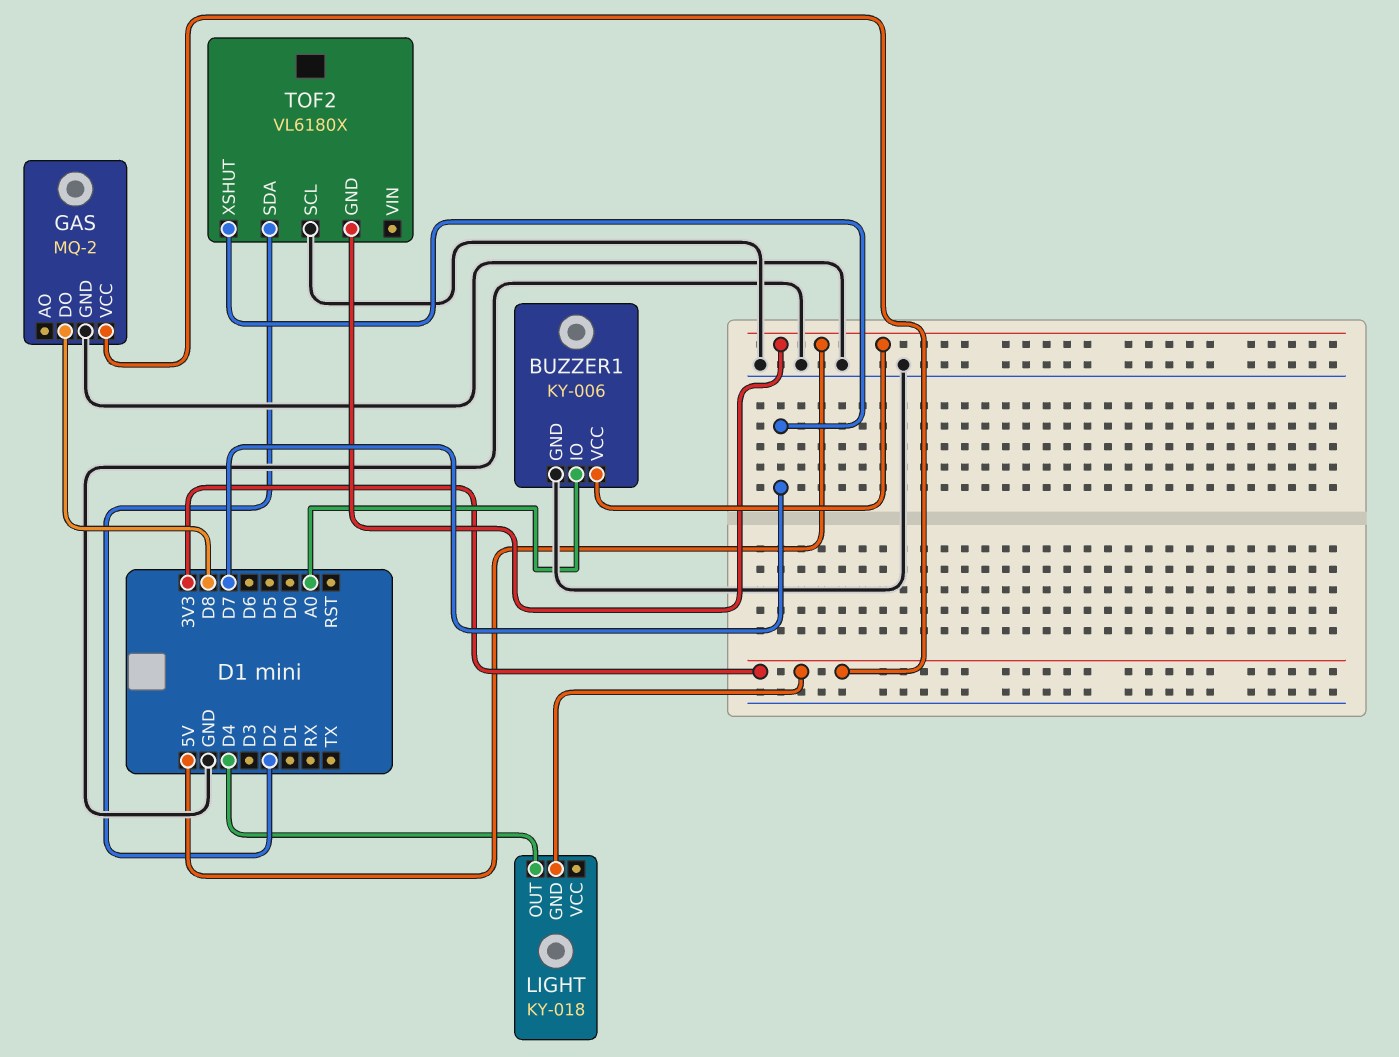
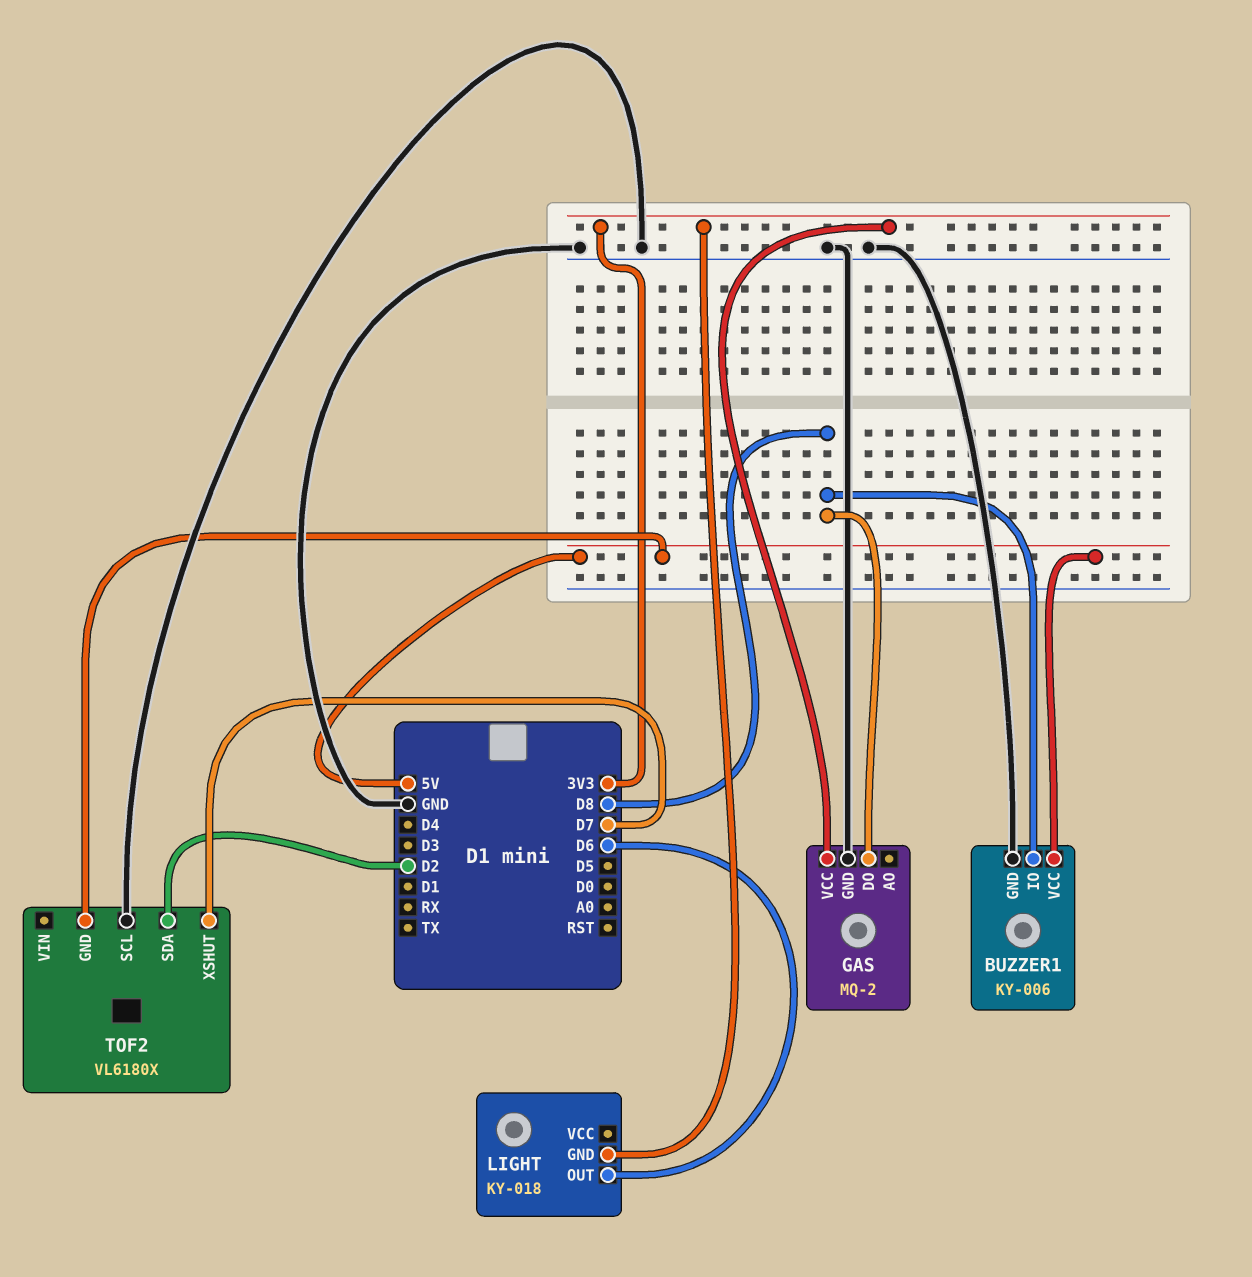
BUZZER1 pin IO: A0 -> D8
LIGHT pin OUT: D4 -> D6

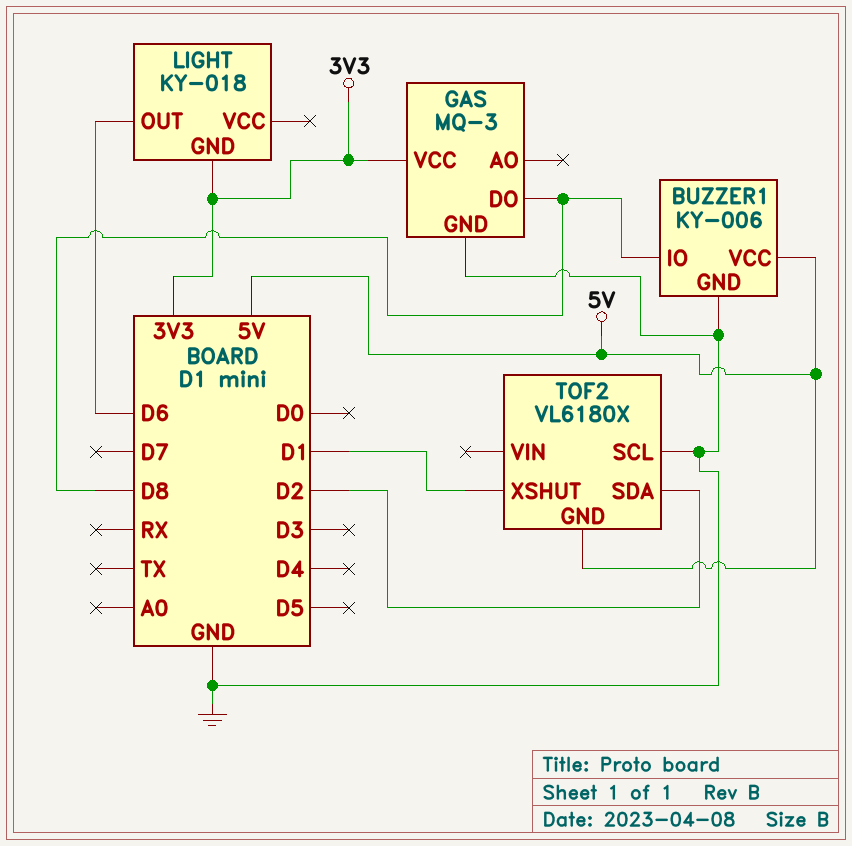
GAS: MQ-2 -> MQ-3
TOF2 pin XSHUT: D7 -> D1

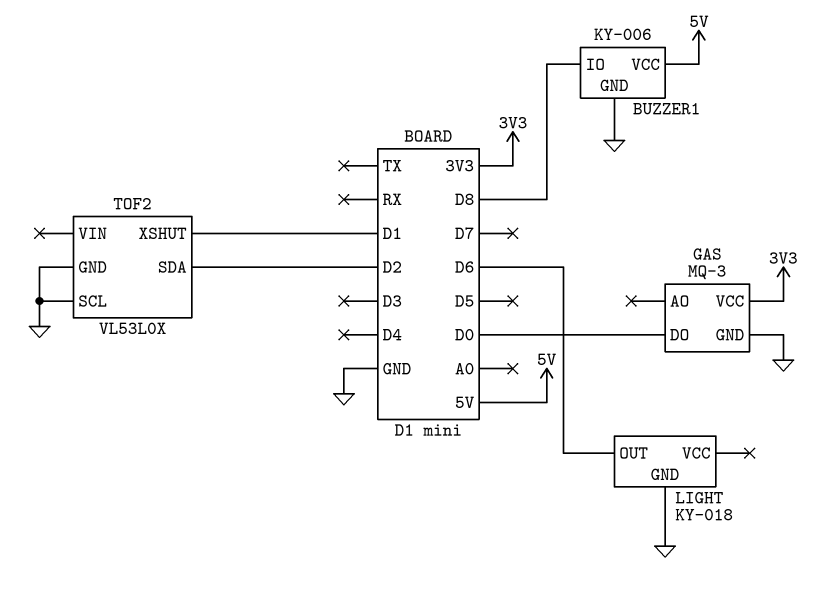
GAS pin DO: D8 -> D0
LIGHT pin GND: 3V3 -> GND
TOF2: VL6180X -> VL53L0X
TOF2 pin GND: 5V -> GND

